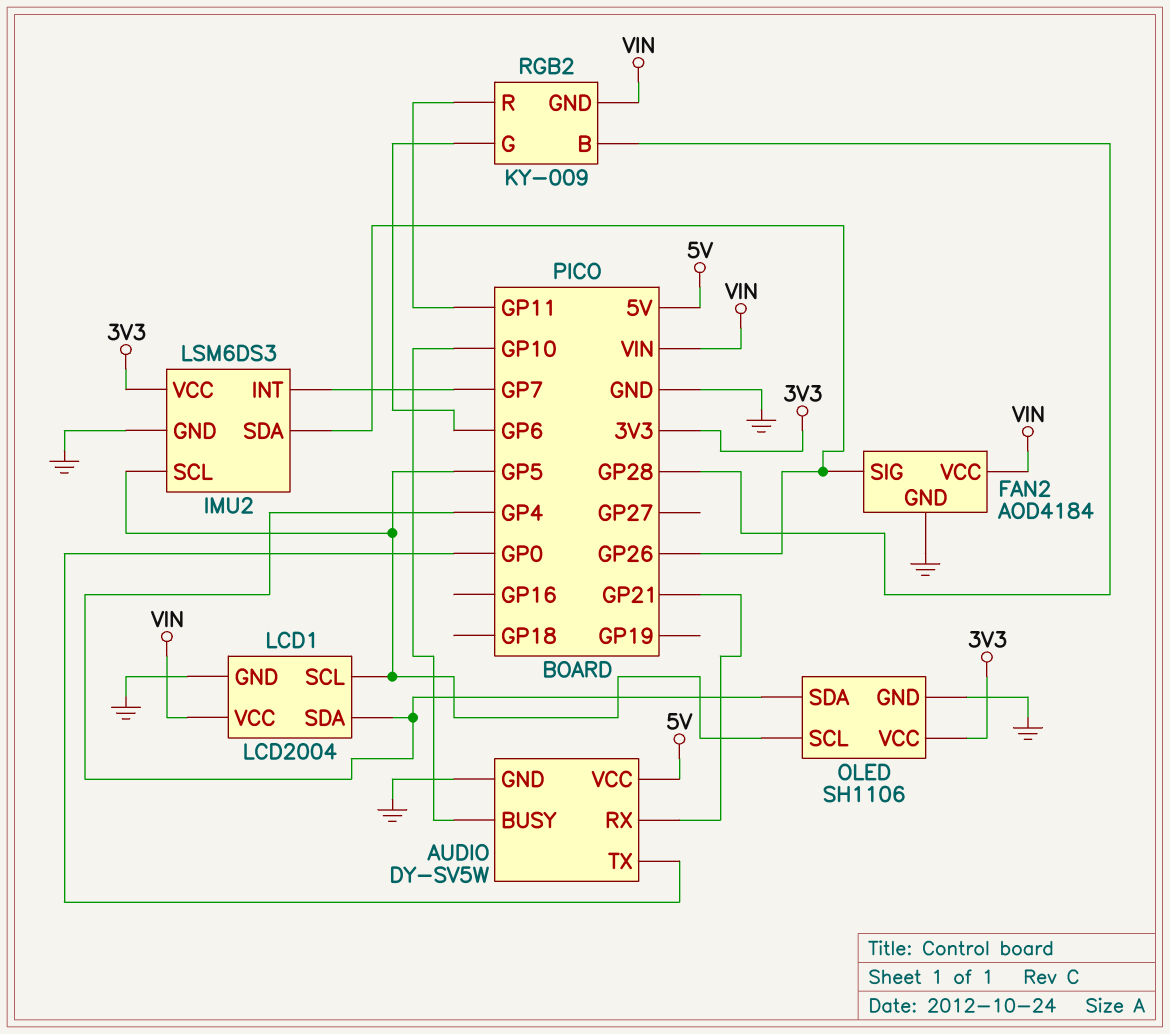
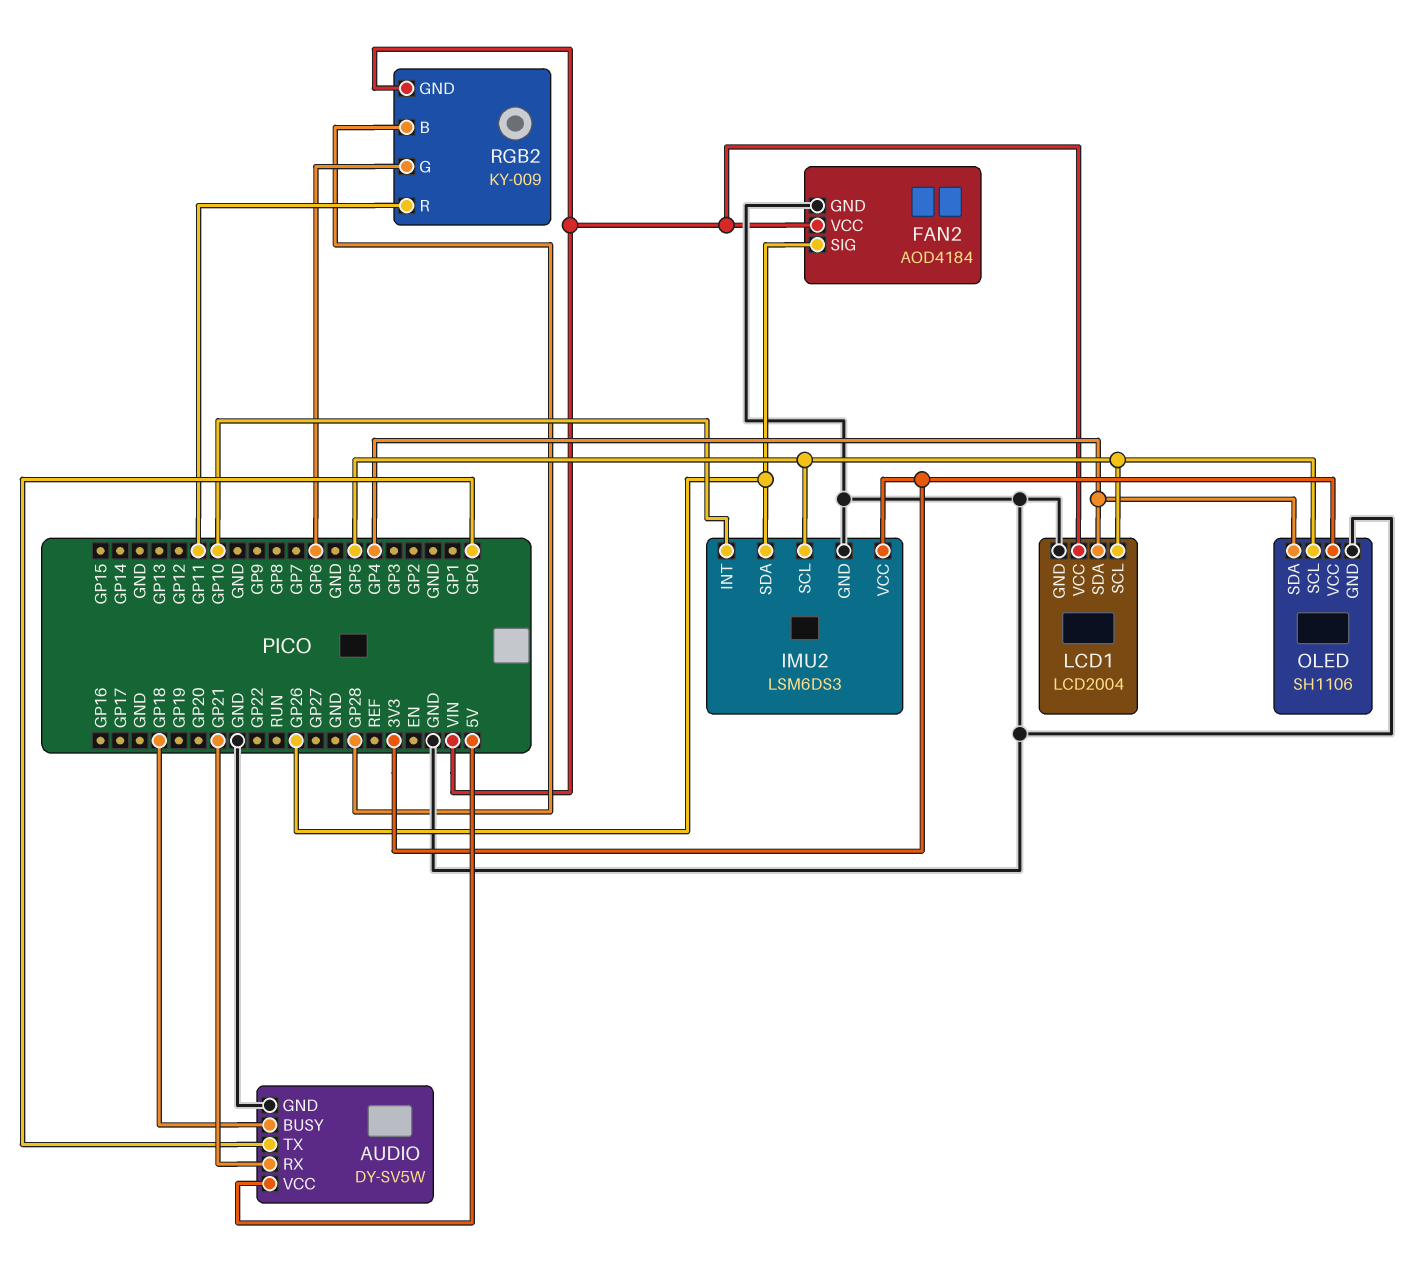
AUDIO pin BUSY: GP10 -> GP18
IMU2 pin INT: GP7 -> GP10

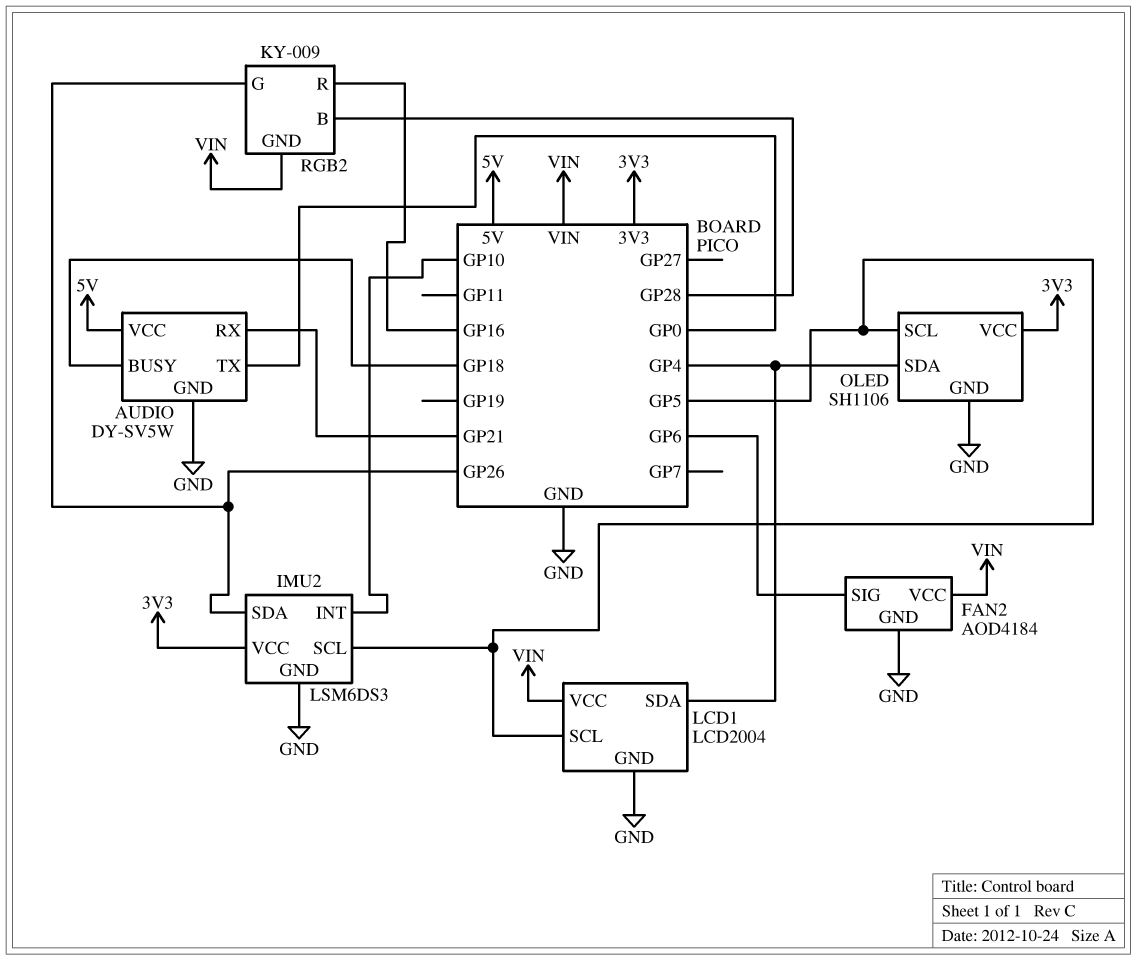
FAN2 pin SIG: GP26 -> GP6
RGB2 pin G: GP6 -> GP26
RGB2 pin R: GP11 -> GP16

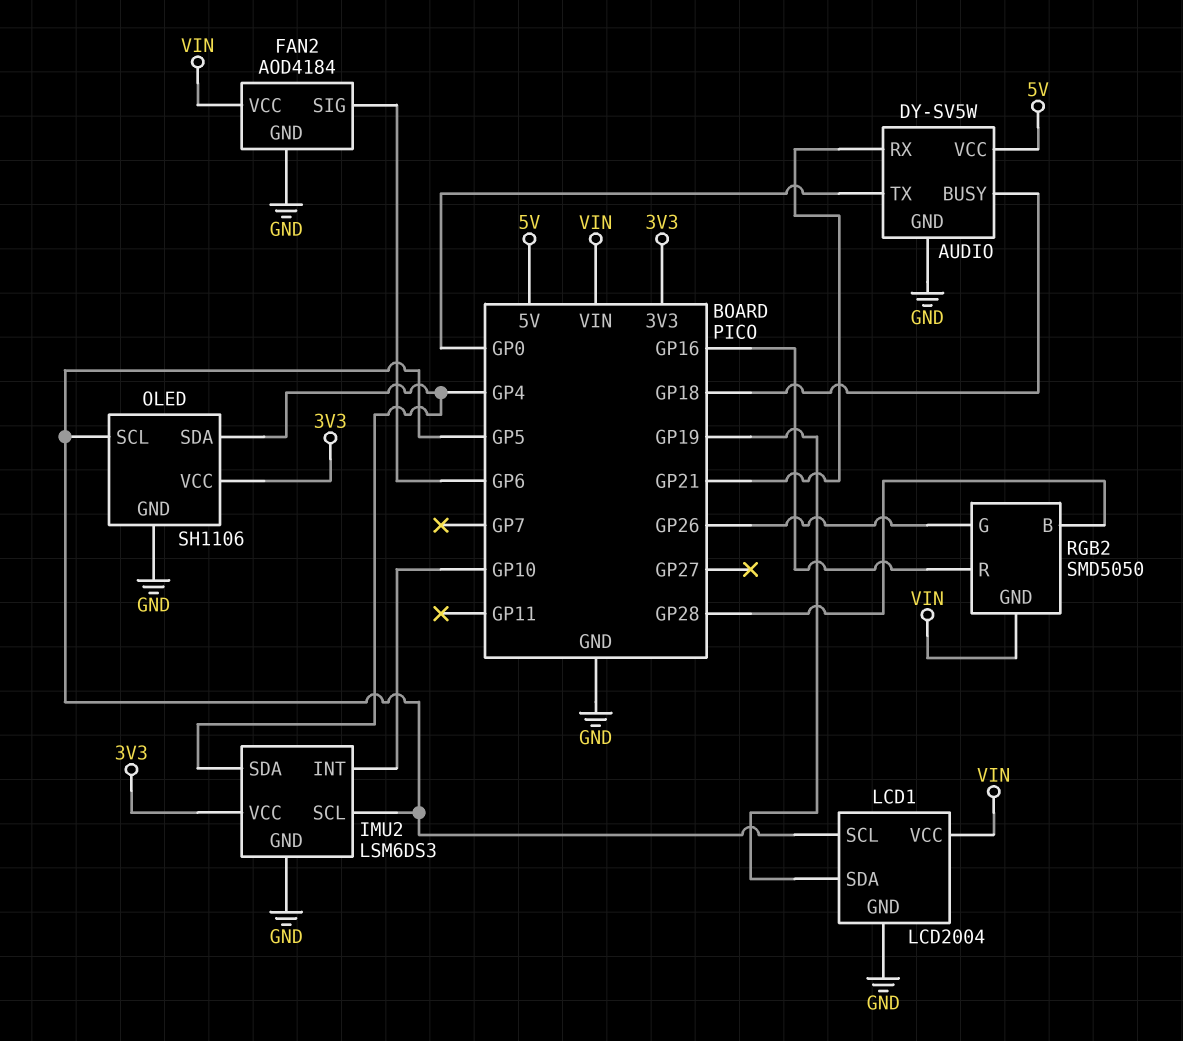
IMU2 pin SDA: GP26 -> GP4
LCD1 pin SDA: GP4 -> GP19
RGB2: KY-009 -> SMD5050

